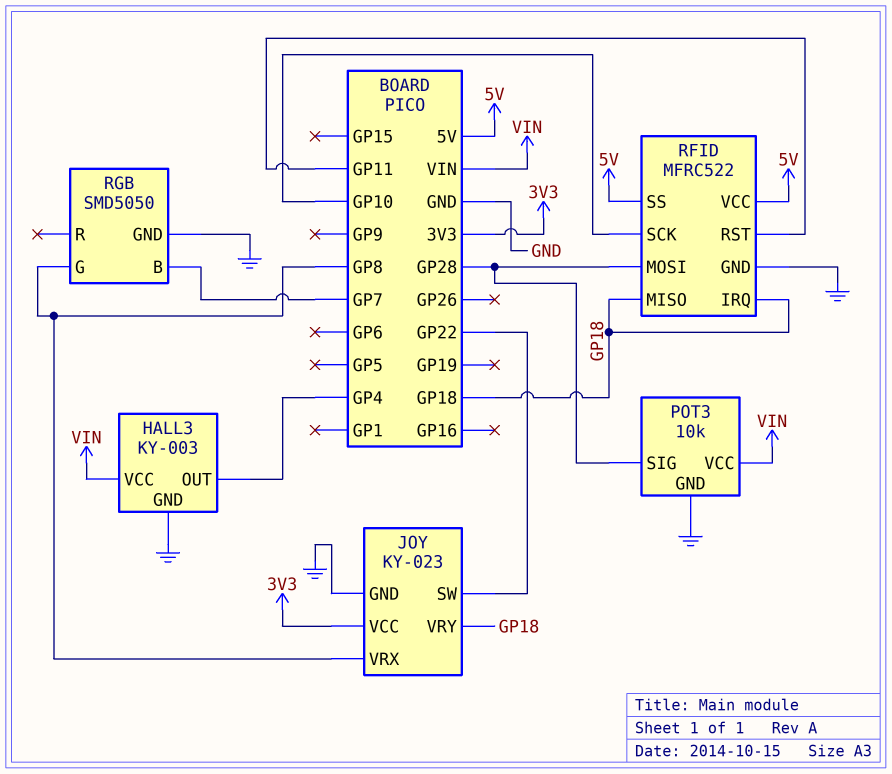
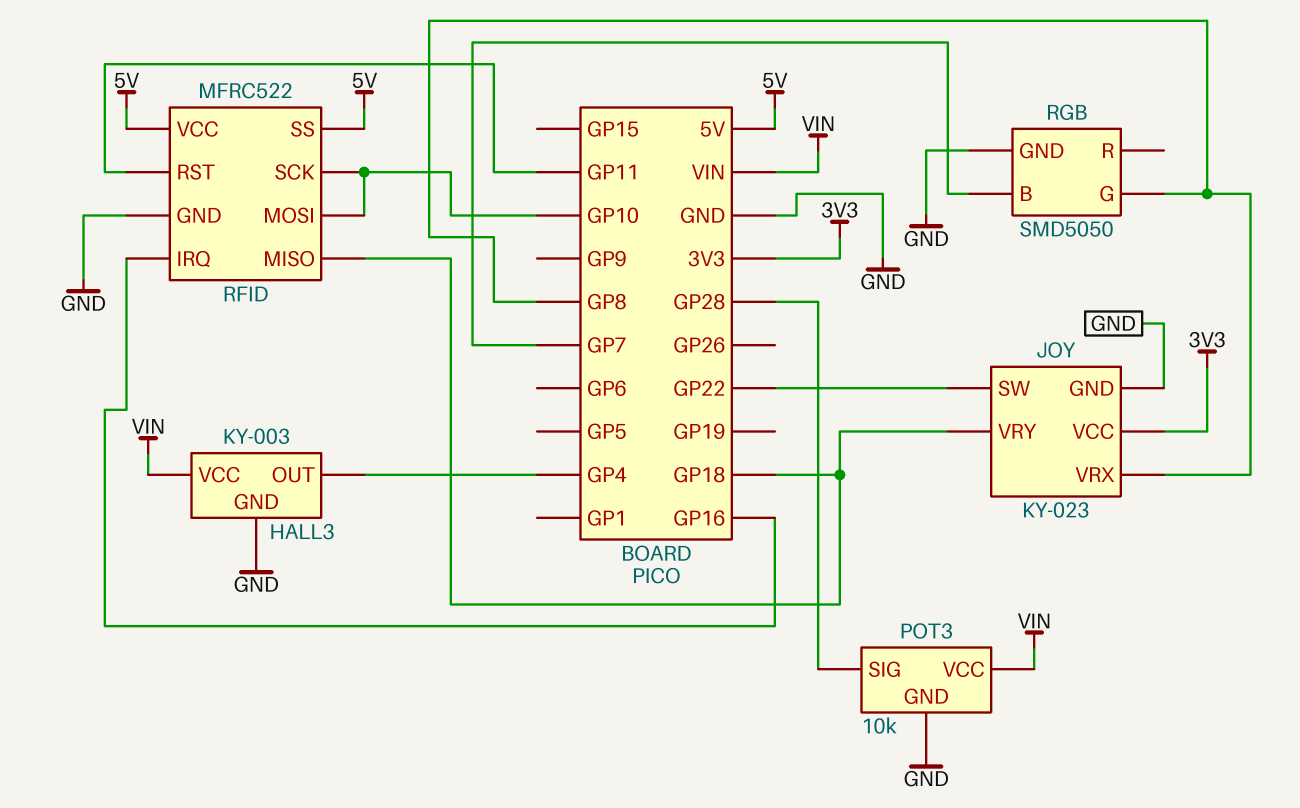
RFID pin IRQ: GP18 -> GP16
RFID pin MOSI: GP28 -> GP10

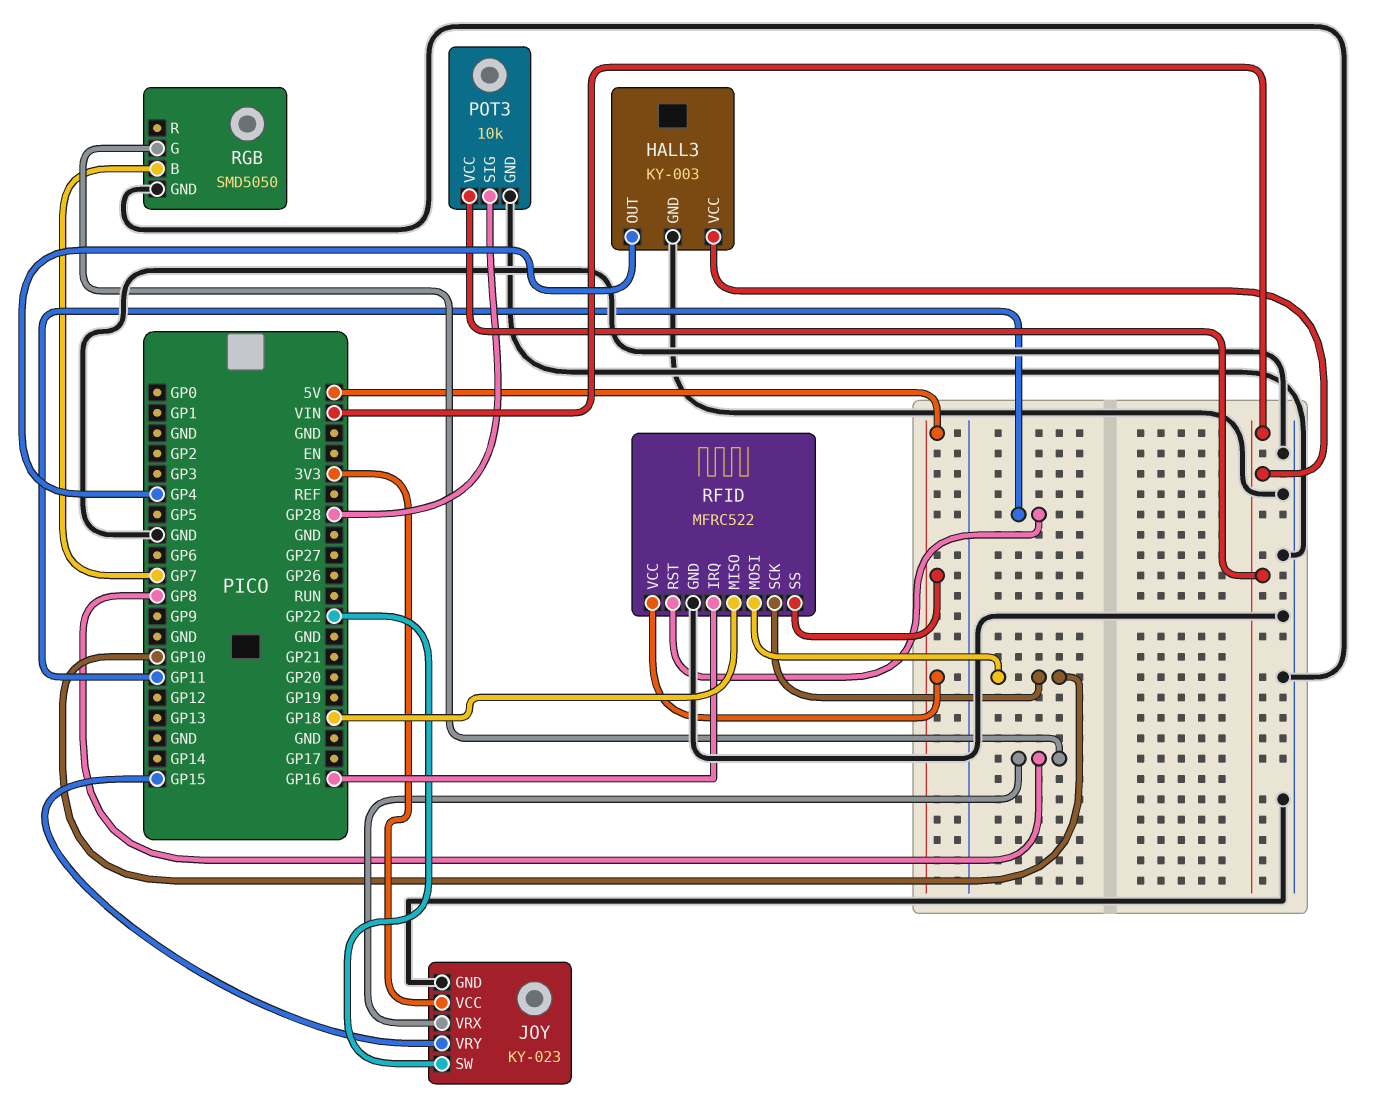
JOY pin VRY: GP18 -> GP15

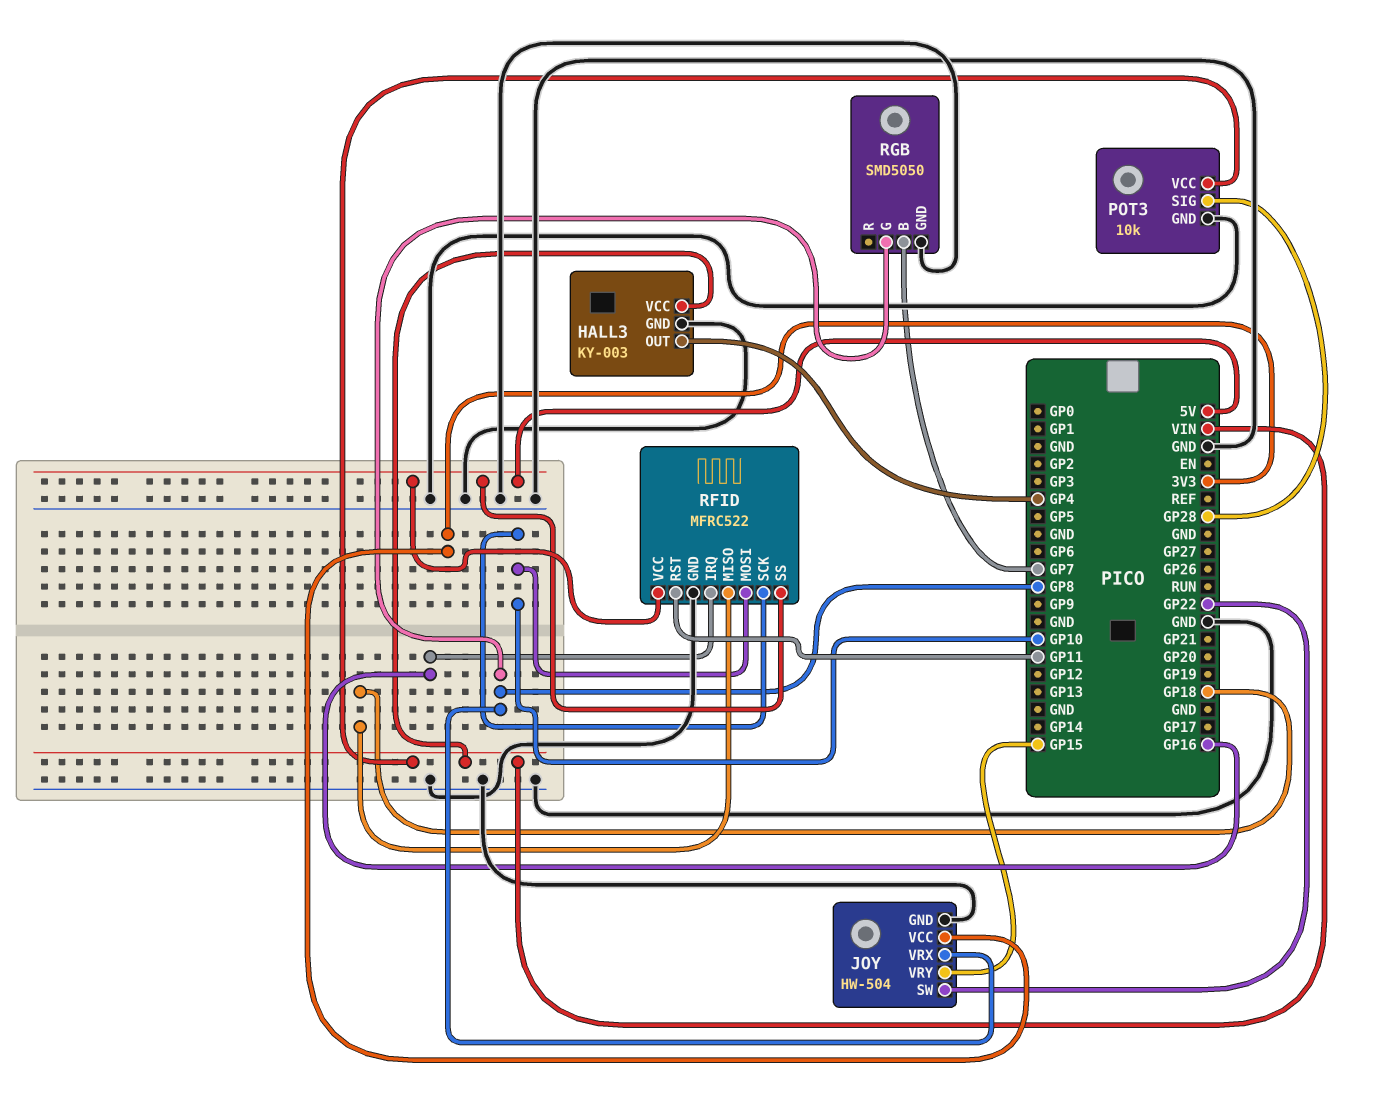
JOY: KY-023 -> HW-504

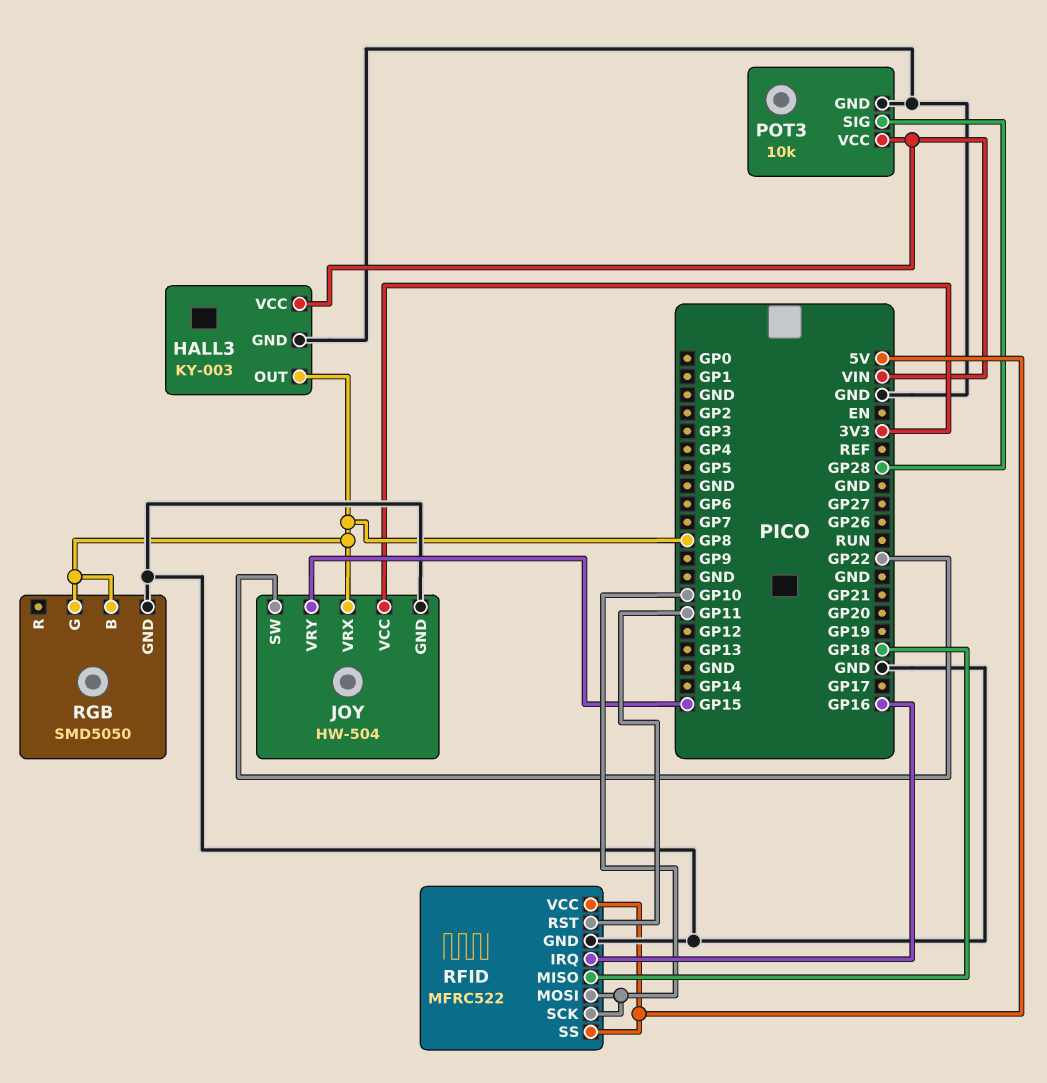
HALL3 pin OUT: GP4 -> GP8
RGB pin B: GP7 -> GP8

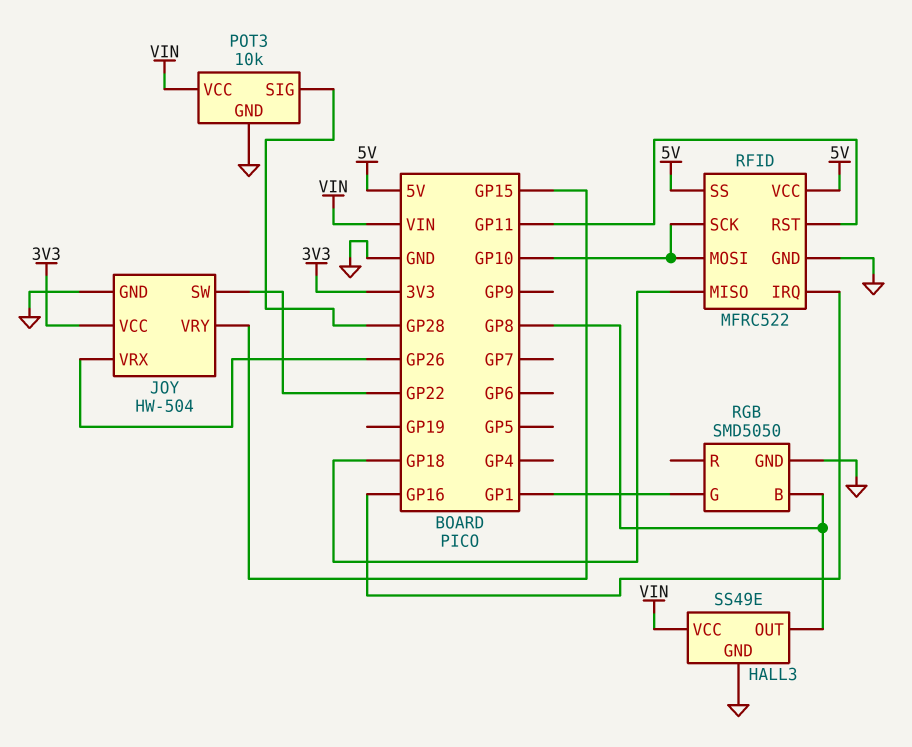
HALL3: KY-003 -> SS49E
JOY pin VRX: GP8 -> GP26
RGB pin G: GP8 -> GP1

